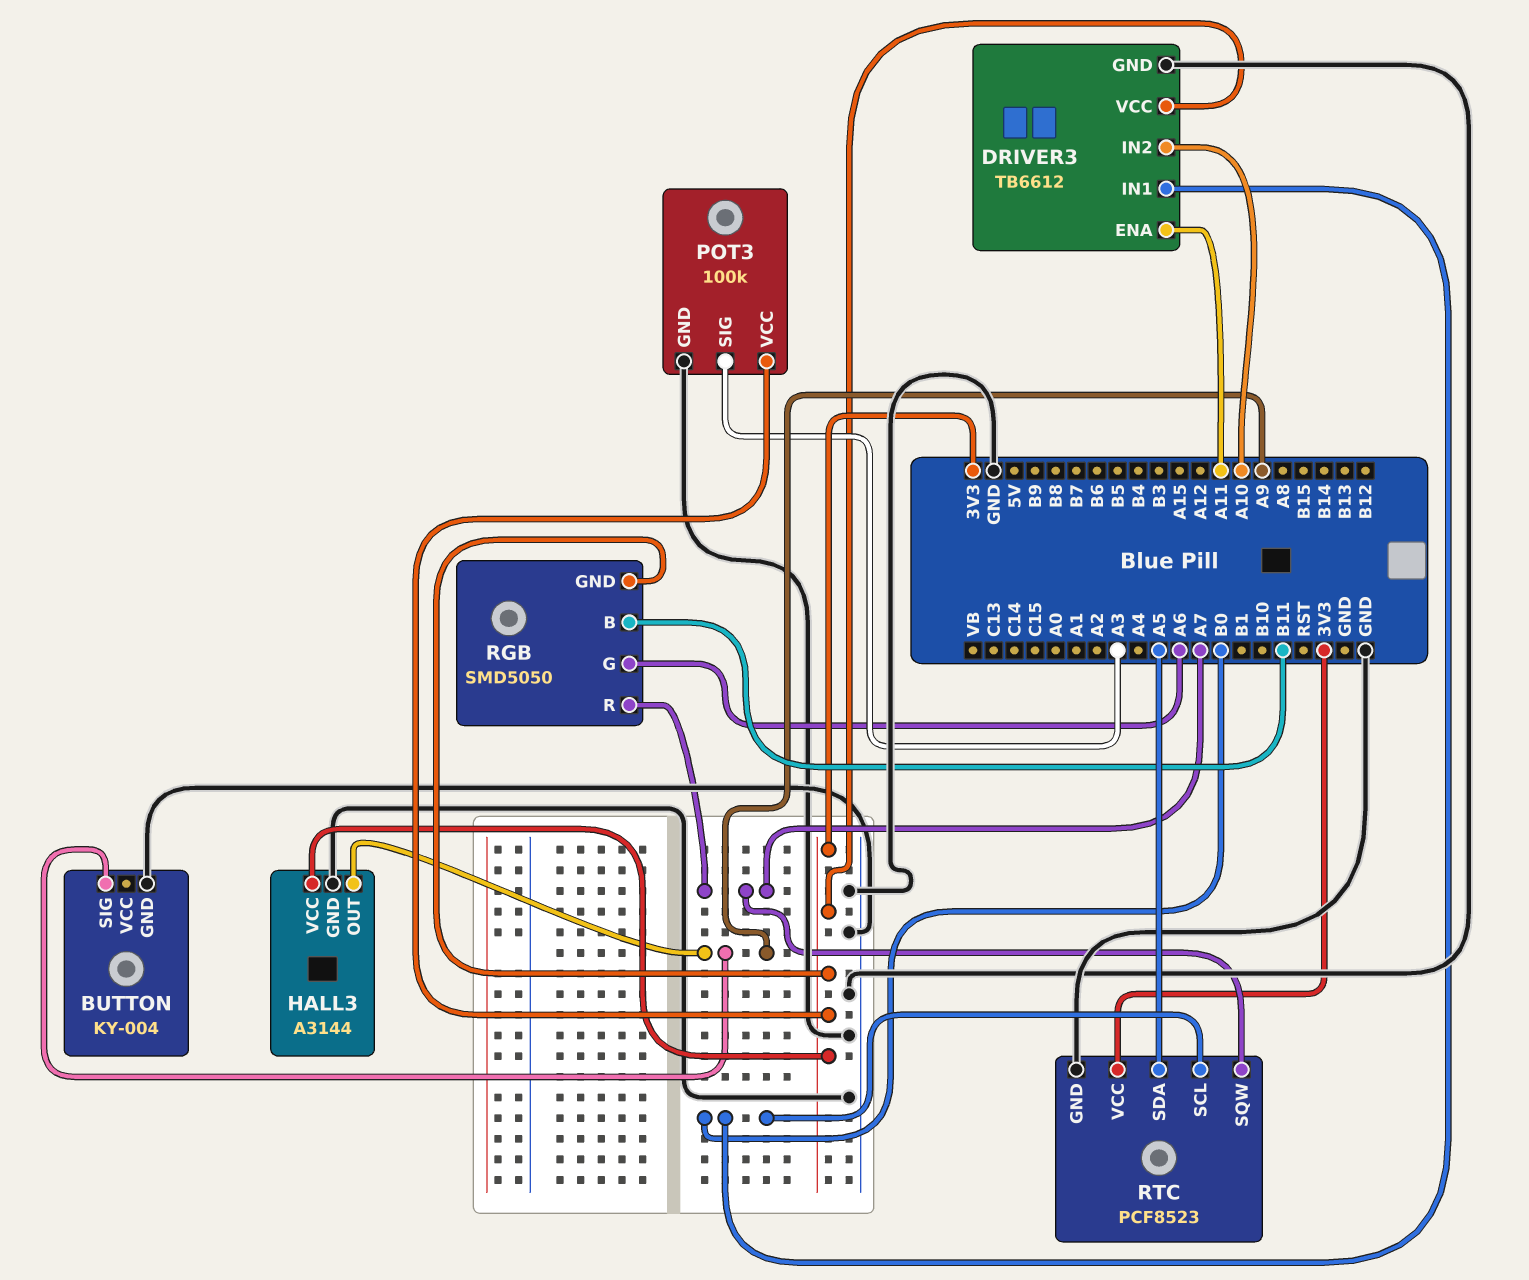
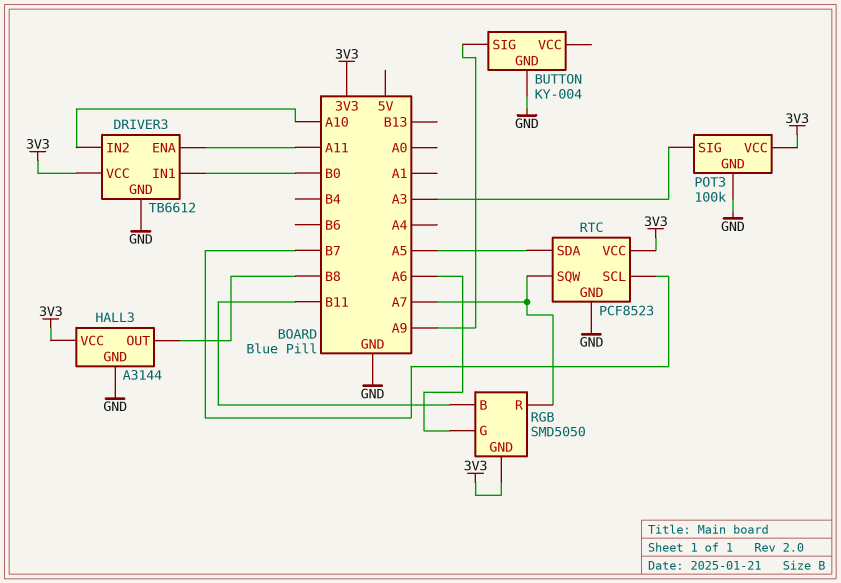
HALL3 pin OUT: A9 -> B8
RTC pin SCL: B0 -> B7

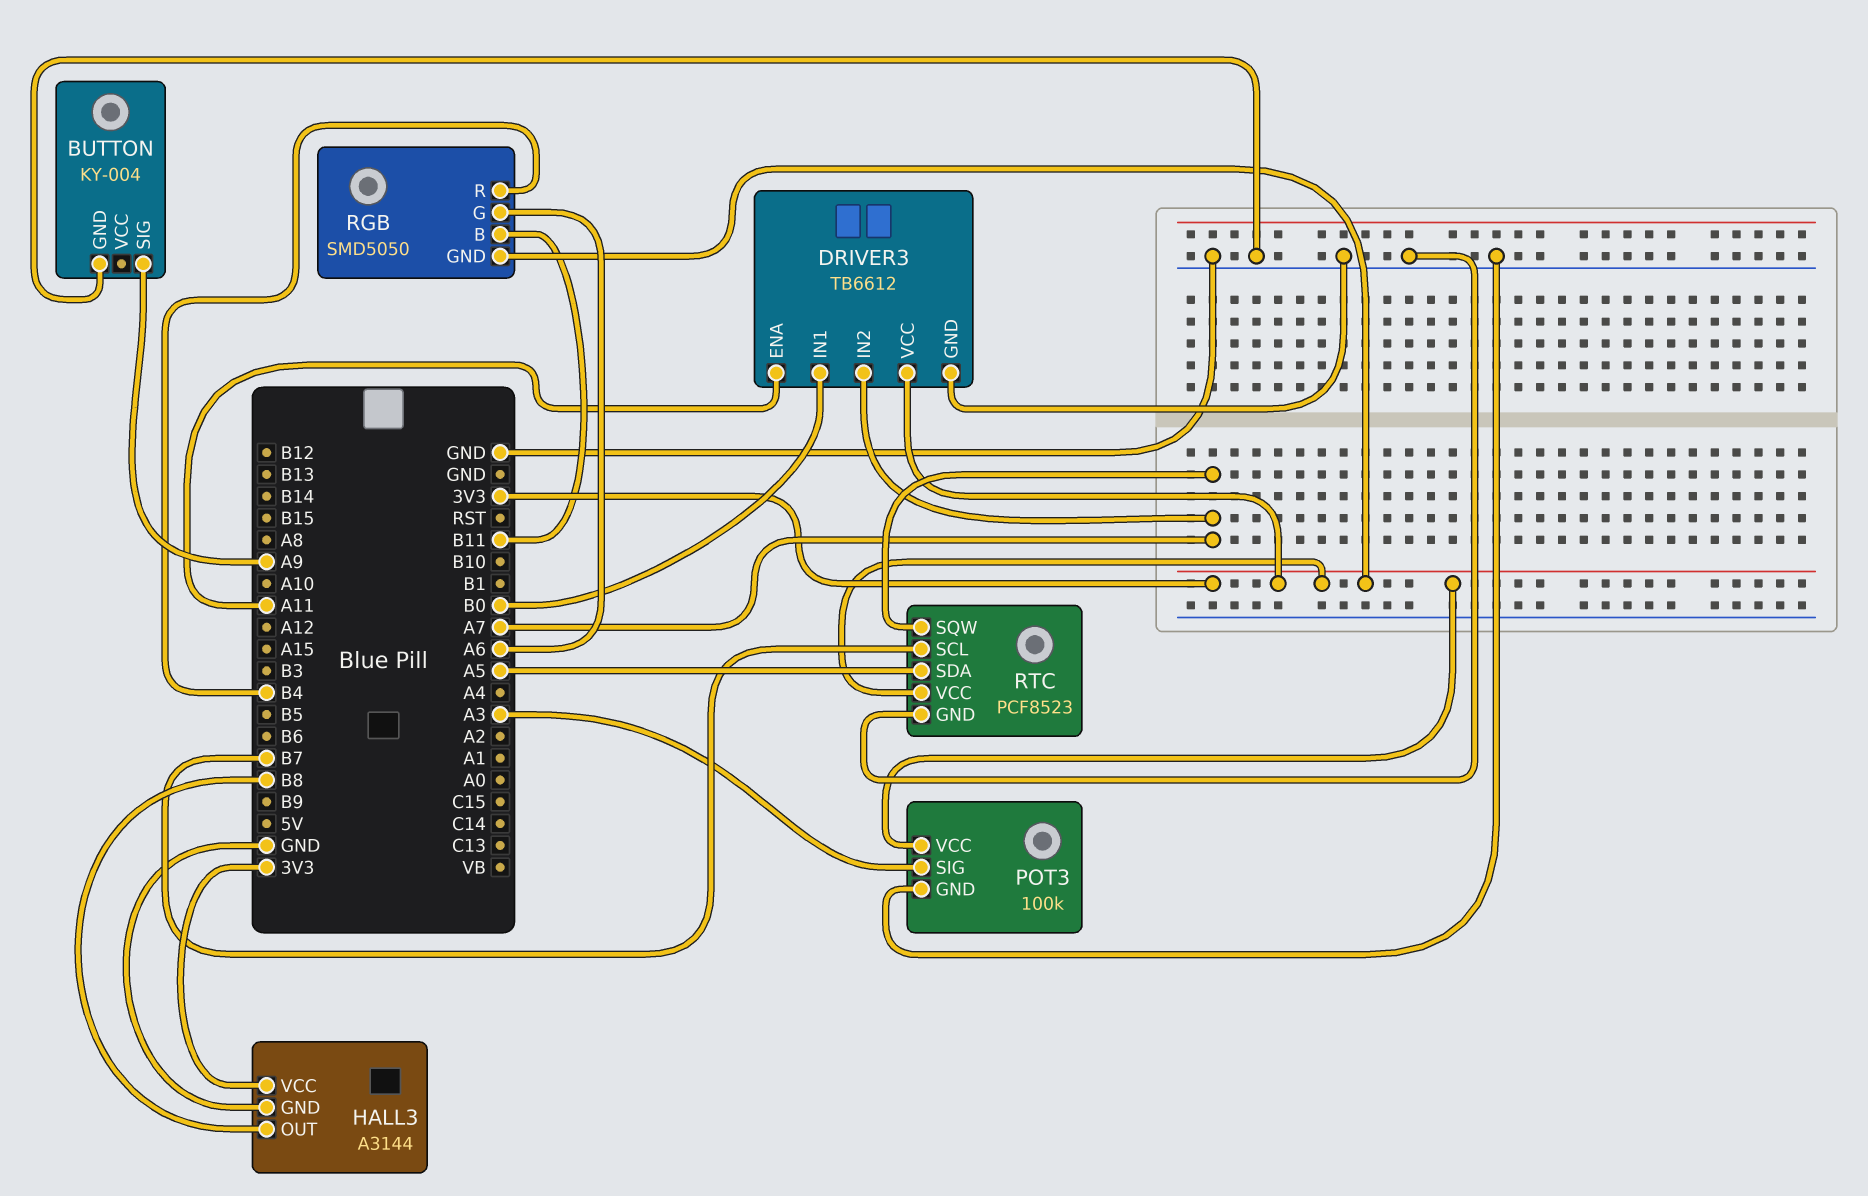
DRIVER3 pin IN2: A10 -> A7
RGB pin R: A7 -> B4

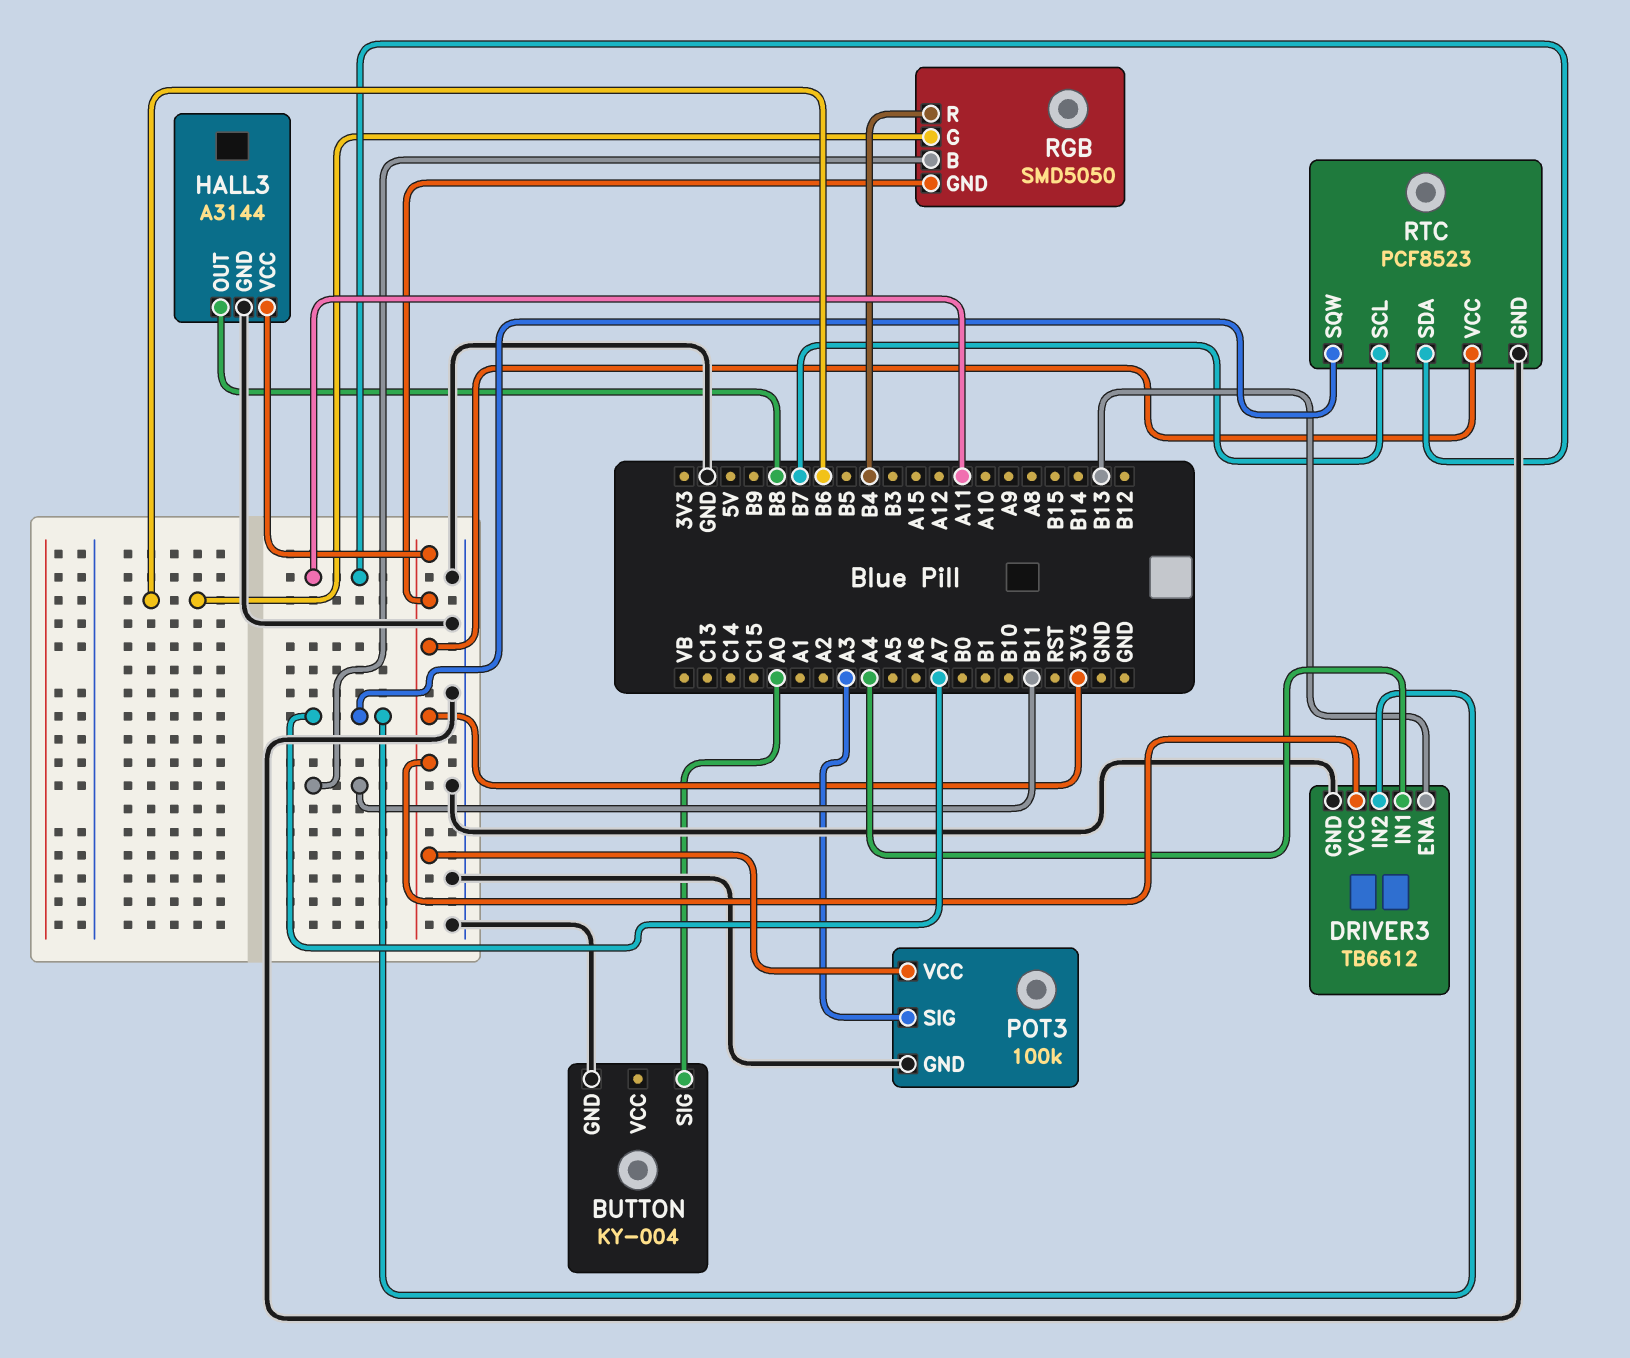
BUTTON pin SIG: A9 -> A0
DRIVER3 pin ENA: A11 -> B13
DRIVER3 pin IN1: B0 -> A4
RGB pin G: A6 -> B6
RTC pin SDA: A5 -> A11

